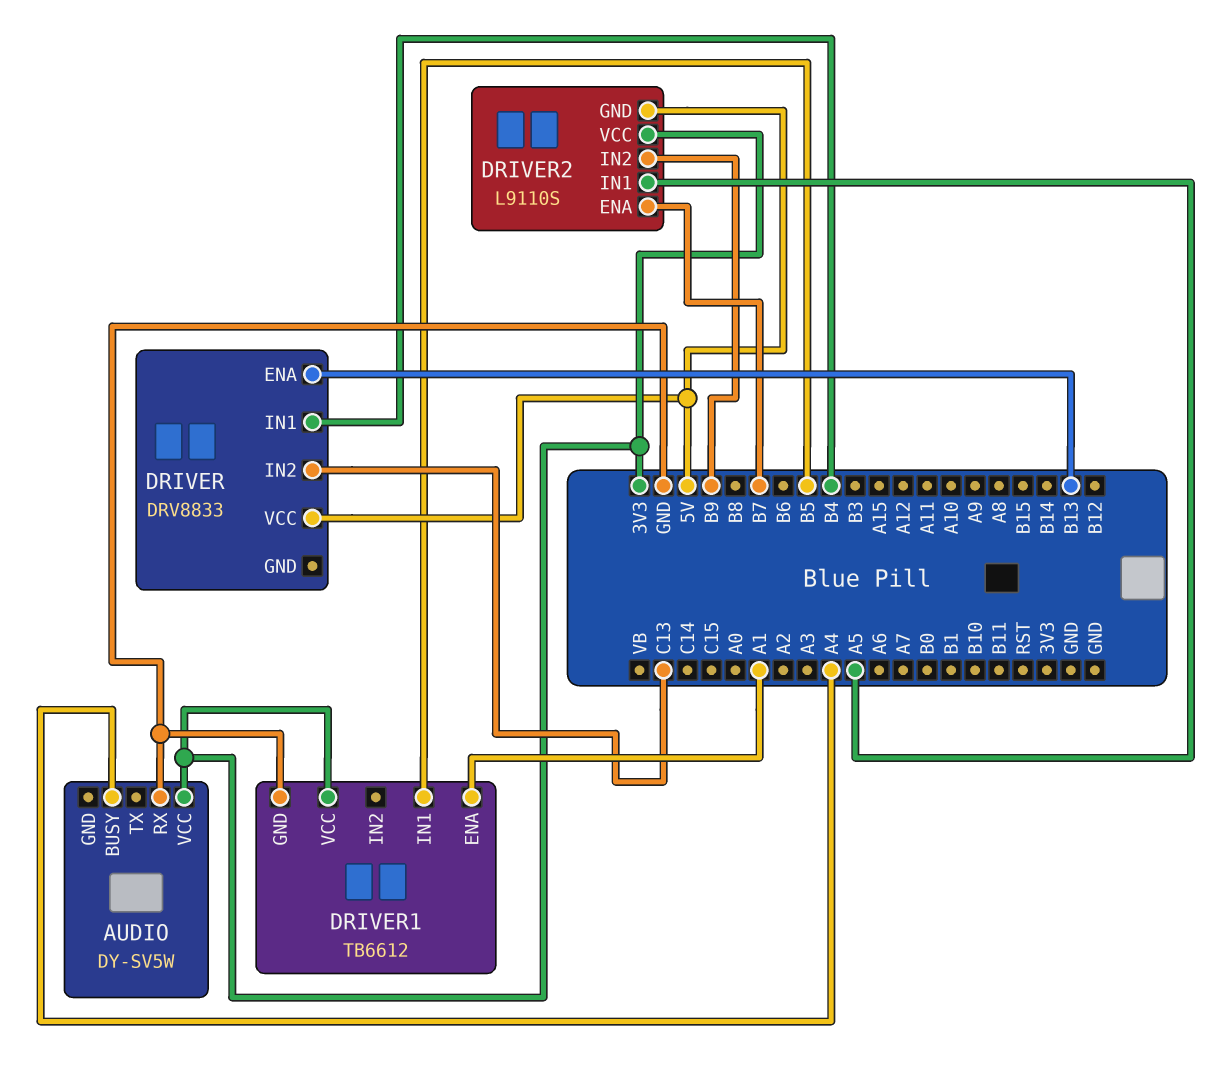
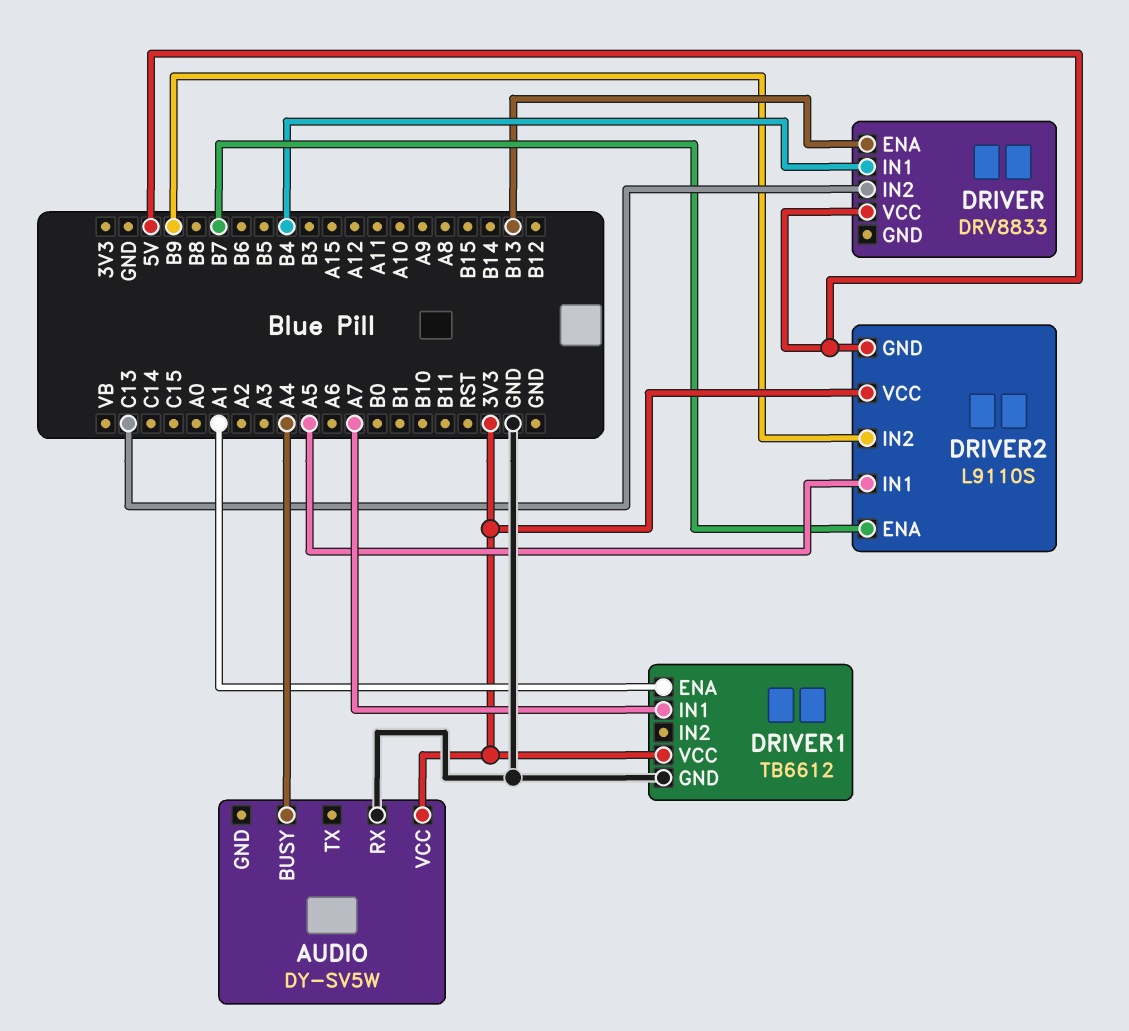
DRIVER1 pin IN1: B5 -> A7

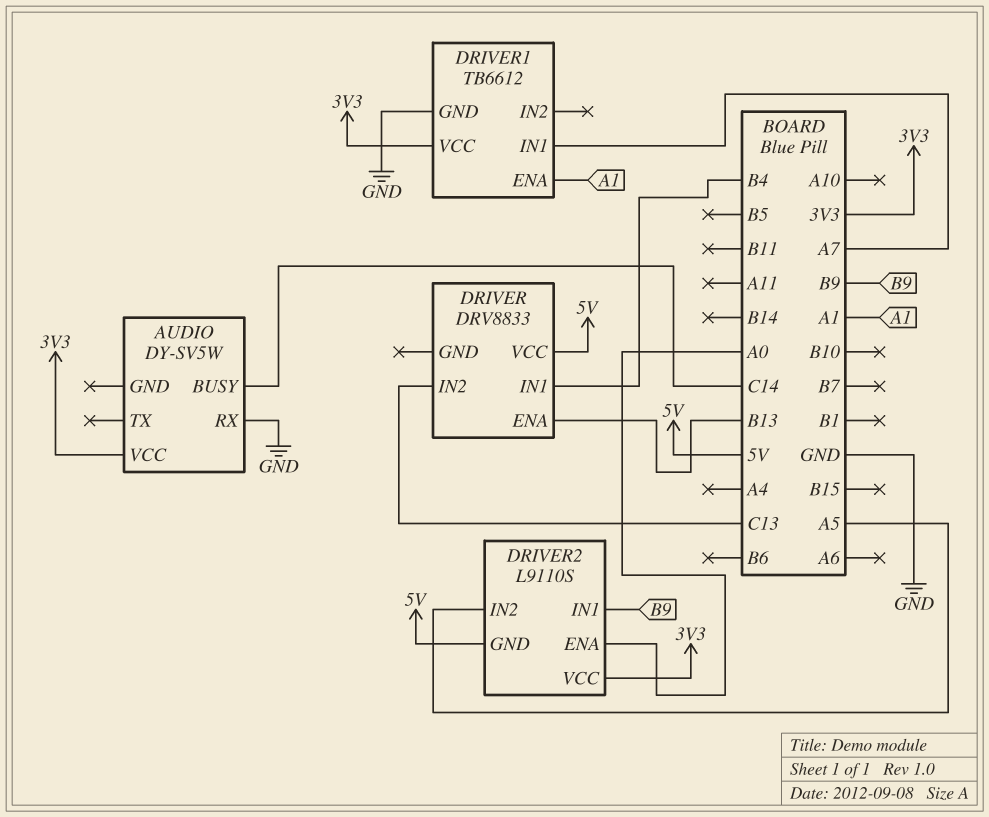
AUDIO pin BUSY: A4 -> C14
DRIVER2 pin ENA: B7 -> A0
DRIVER2 pin IN1: A5 -> B9
DRIVER2 pin IN2: B9 -> A5

